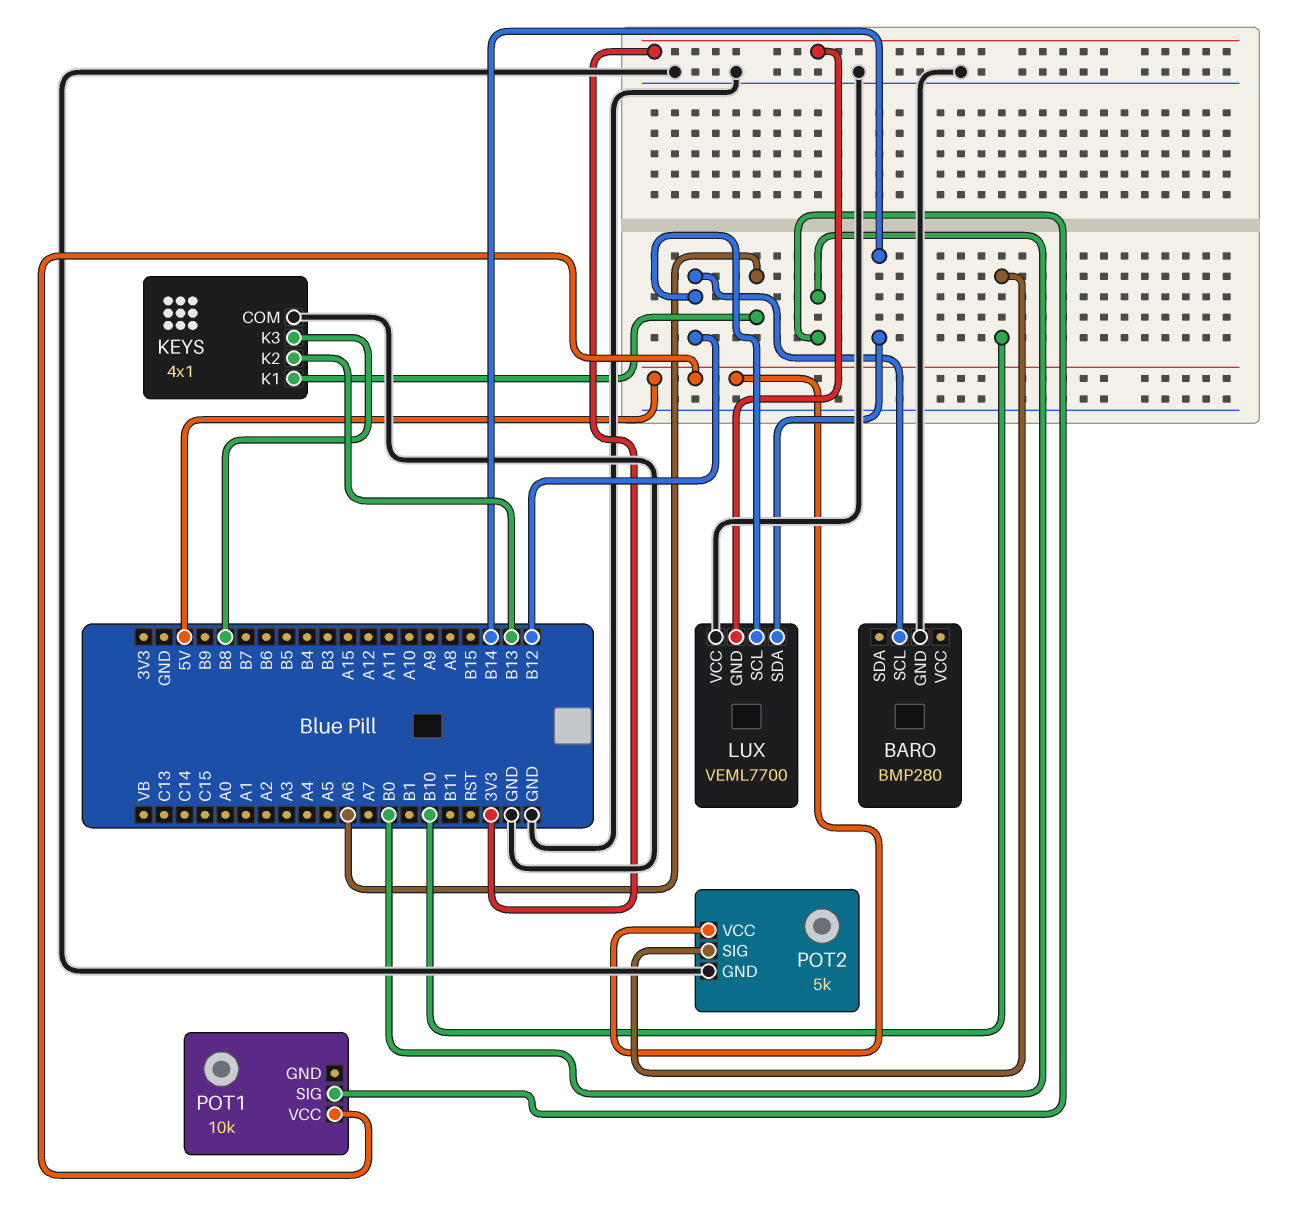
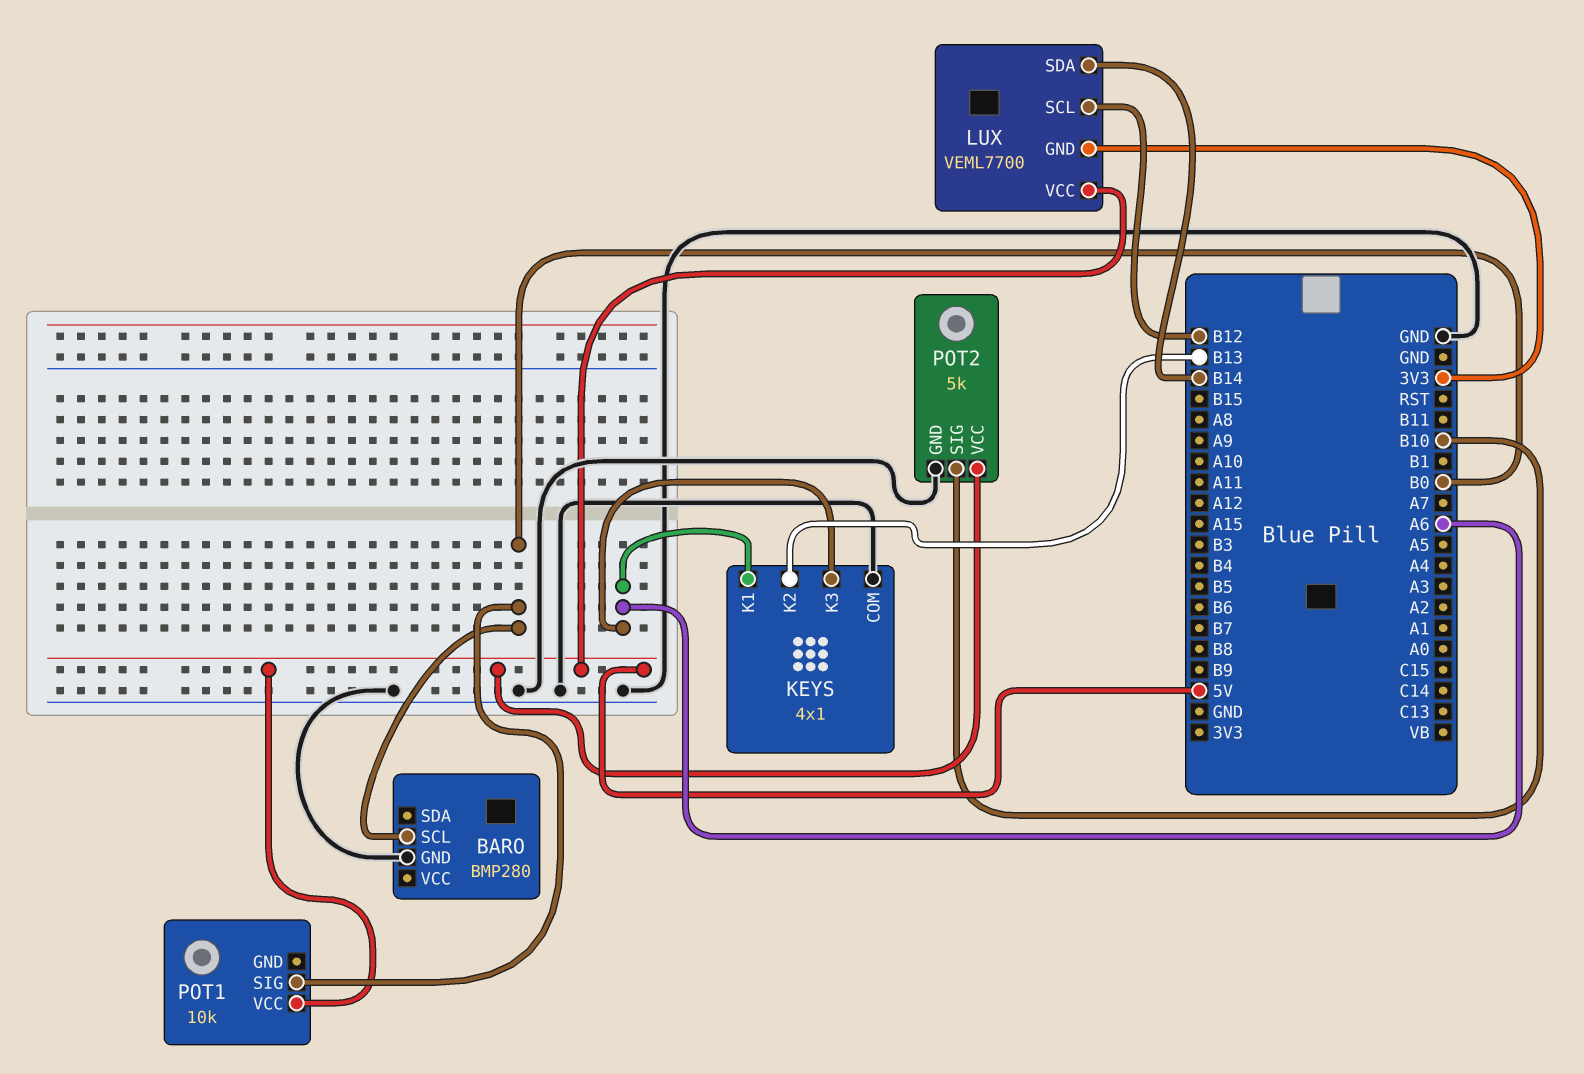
BARO pin SCL: B12 -> B0
KEYS pin K3: B8 -> A6
LUX pin VCC: GND -> 5V

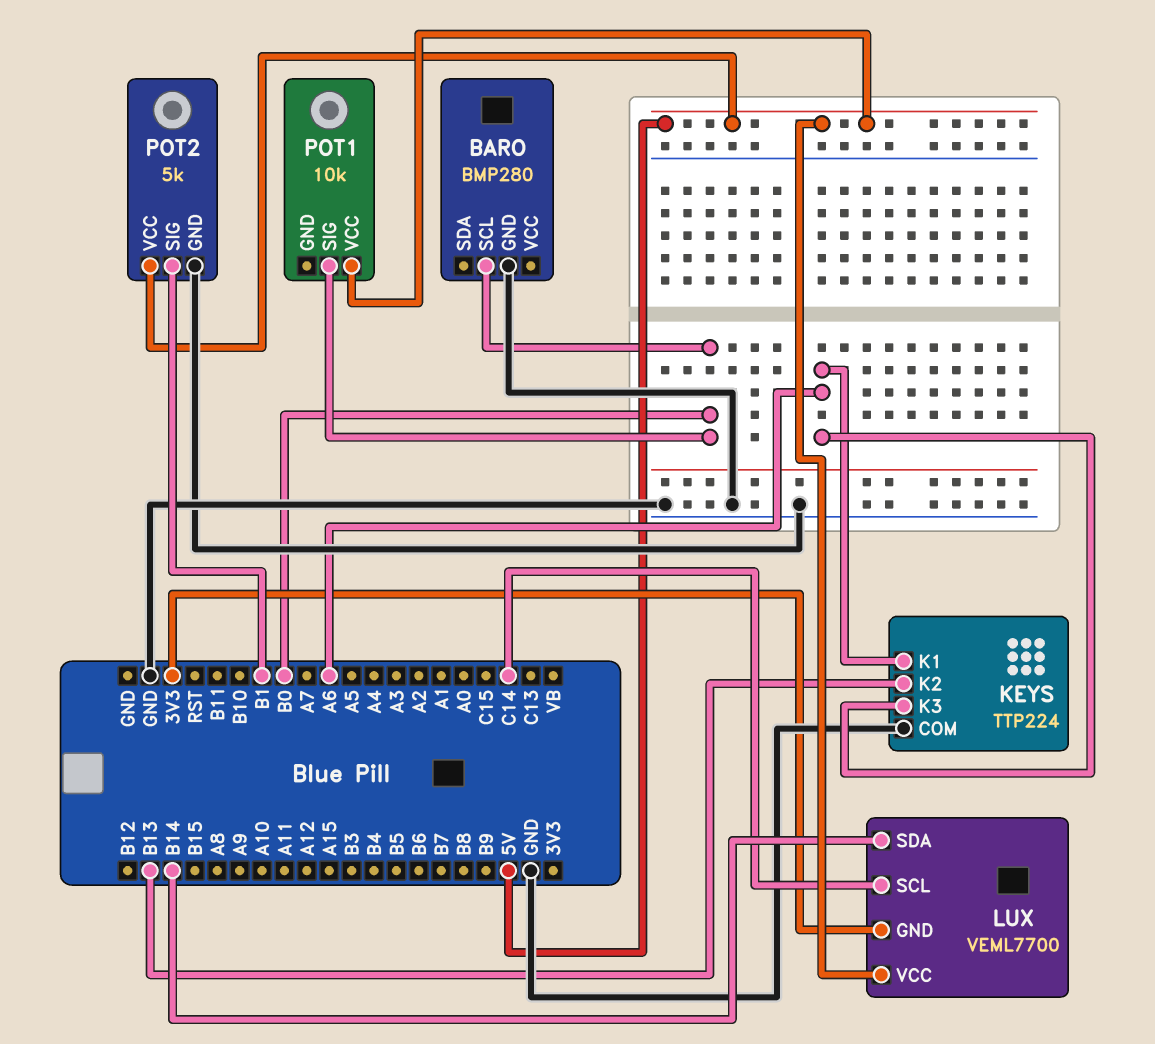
KEYS: 4x1 -> TTP224
LUX pin SCL: B12 -> C14
POT2 pin SIG: B10 -> B1

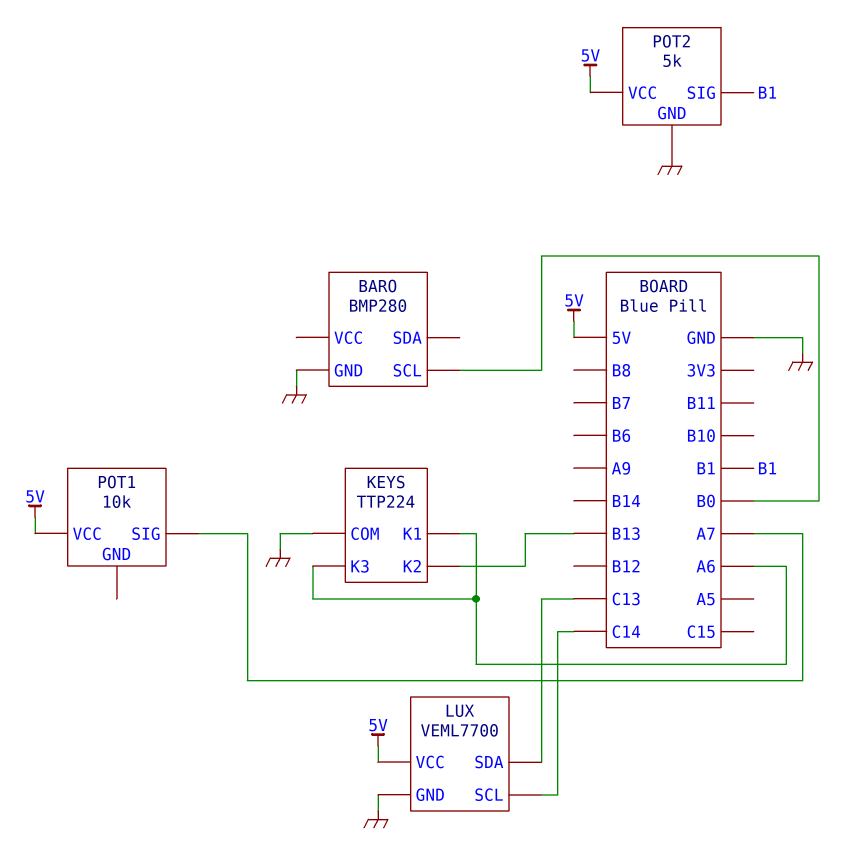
LUX pin GND: 3V3 -> GND
LUX pin SDA: B14 -> C13
POT1 pin SIG: B0 -> A7

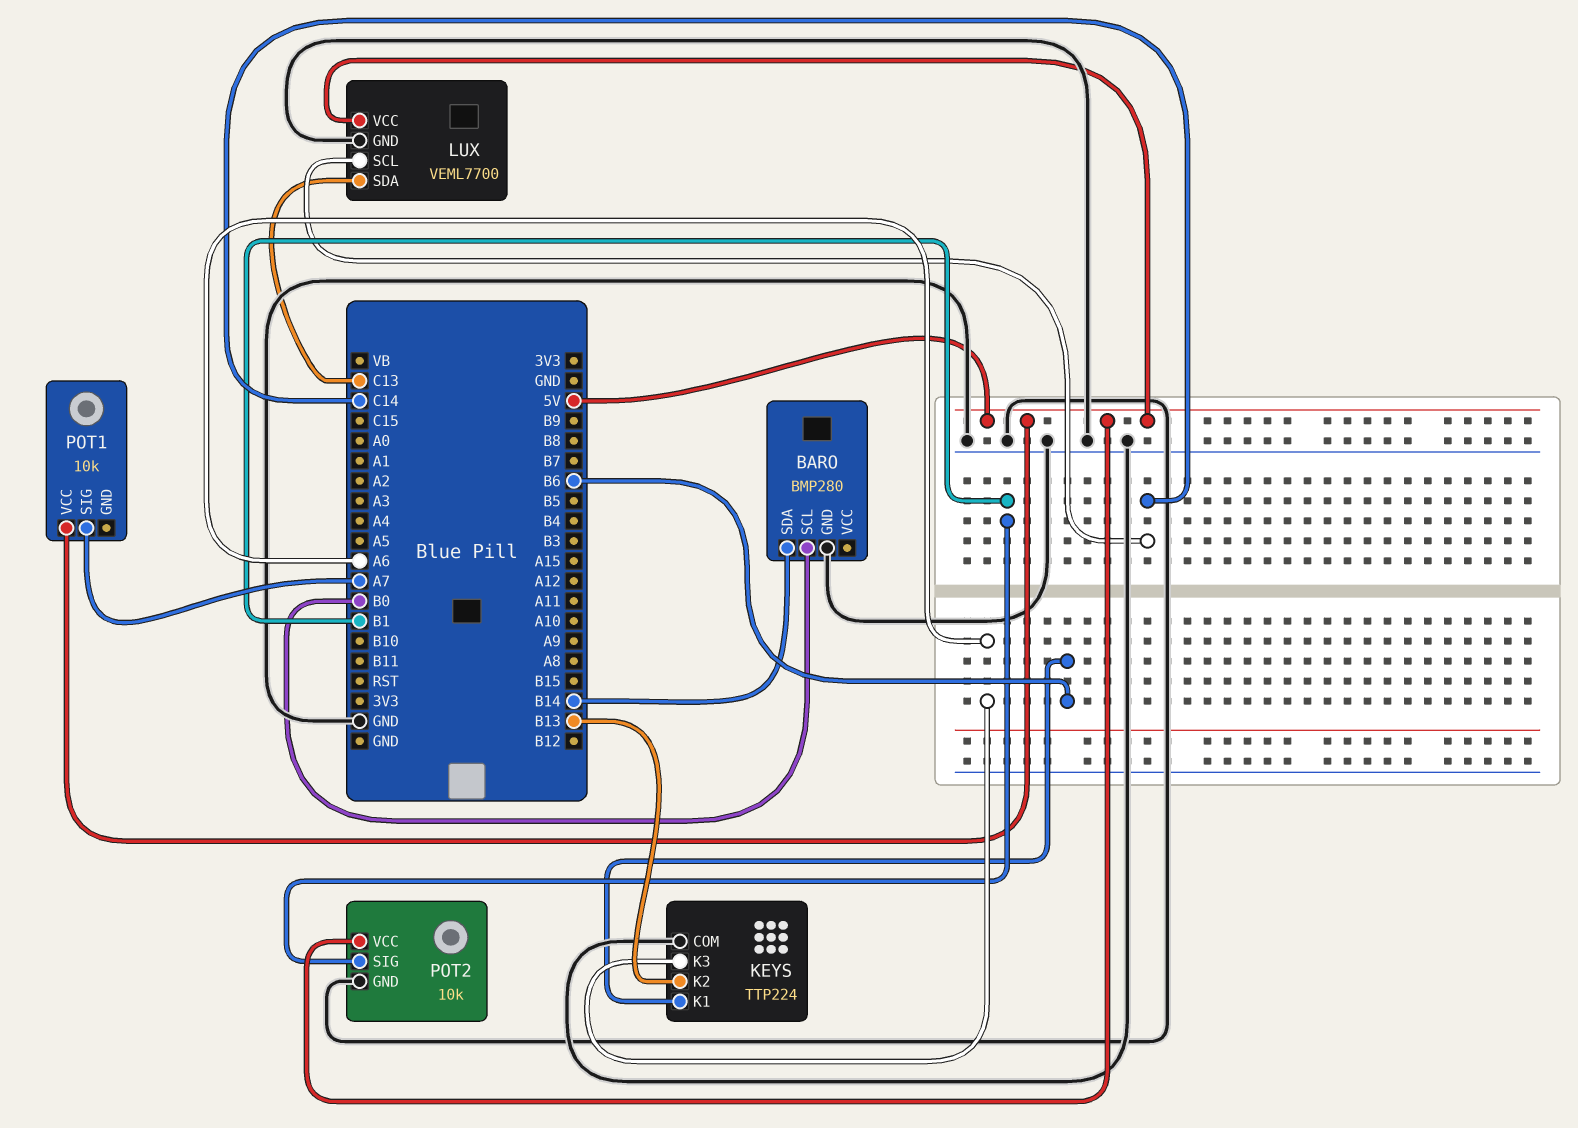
BARO pin SDA: none -> B14
KEYS pin K1: A6 -> B6
POT2: 5k -> 10k

